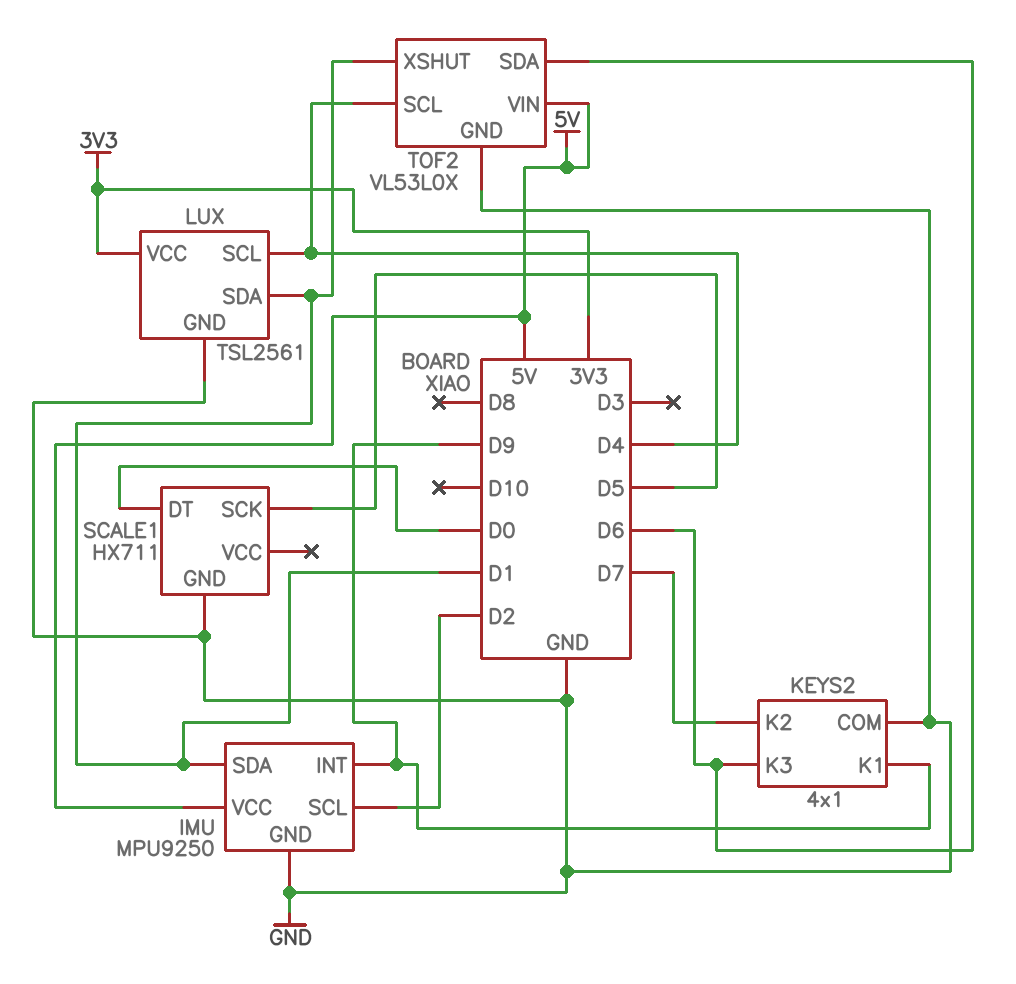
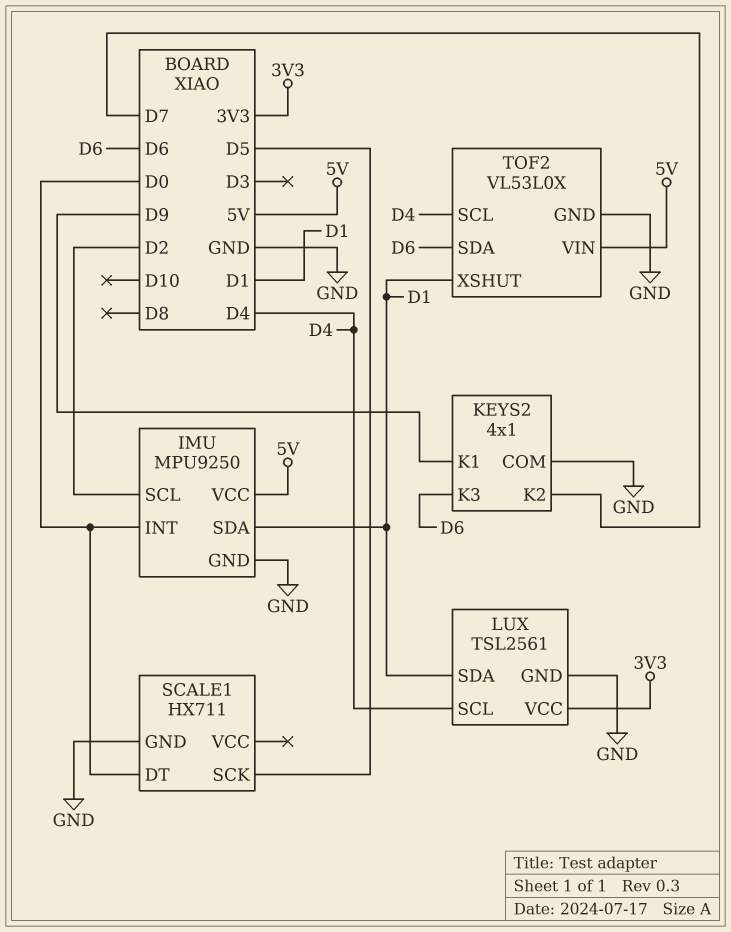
IMU pin INT: D9 -> D0

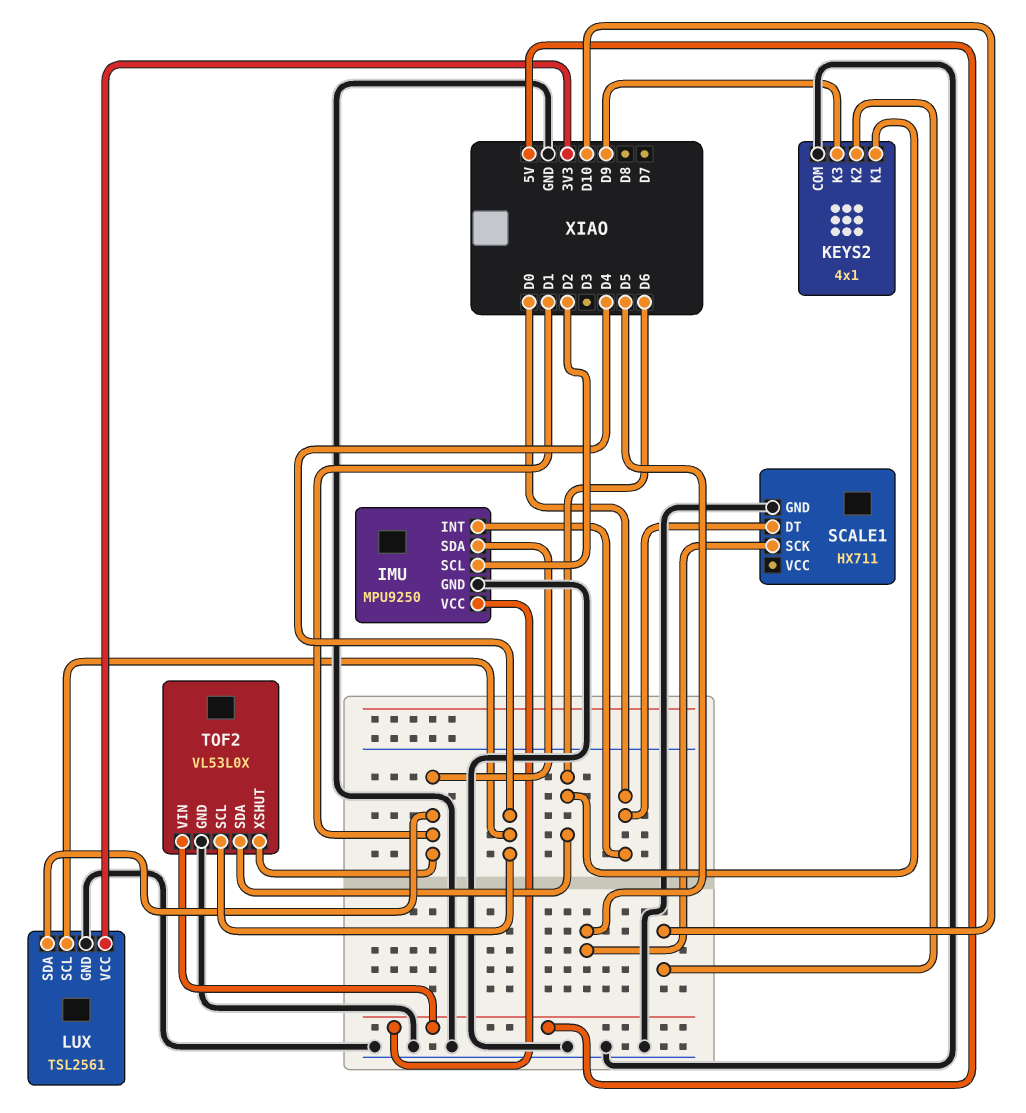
KEYS2 pin K1: D9 -> D6
KEYS2 pin K2: D7 -> D10
KEYS2 pin K3: D6 -> D9

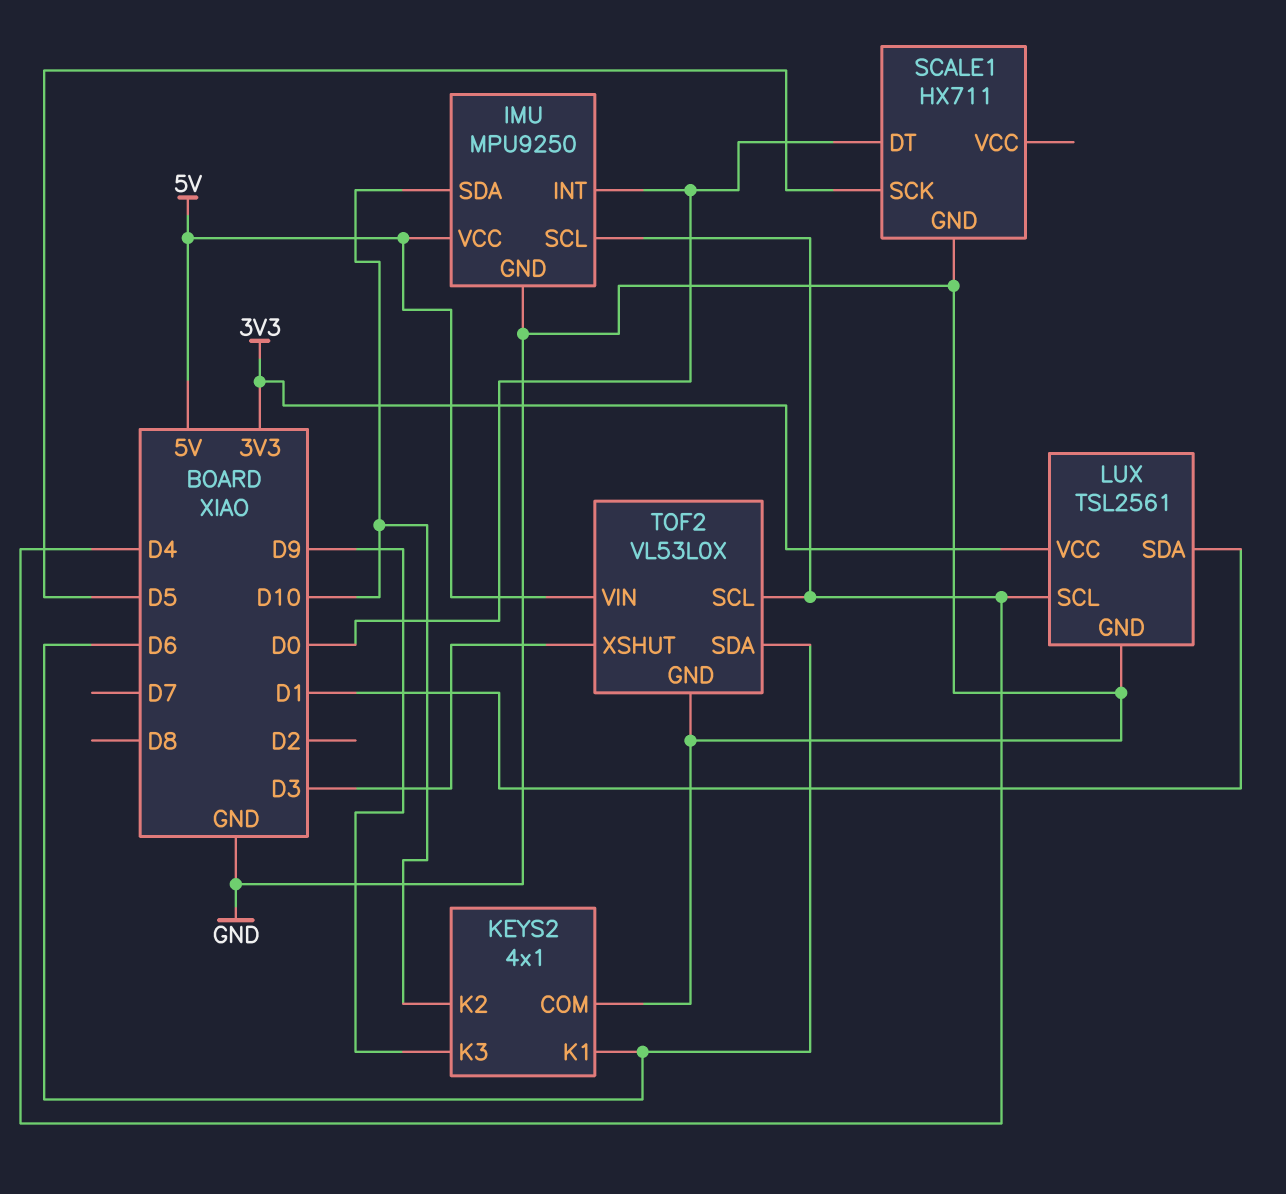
IMU pin SCL: D2 -> D4
IMU pin SDA: D1 -> D10
TOF2 pin XSHUT: D1 -> D3

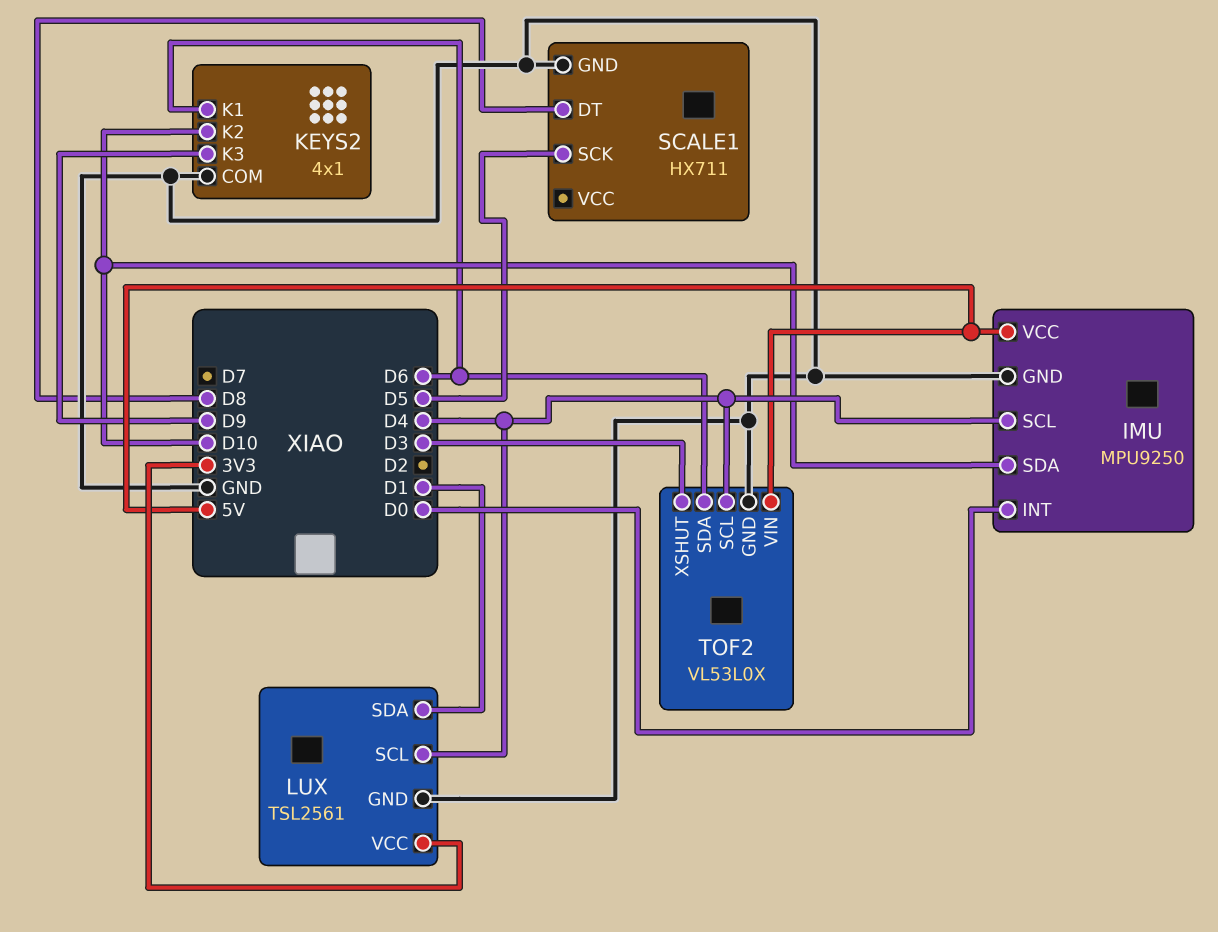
SCALE1 pin DT: D0 -> D8

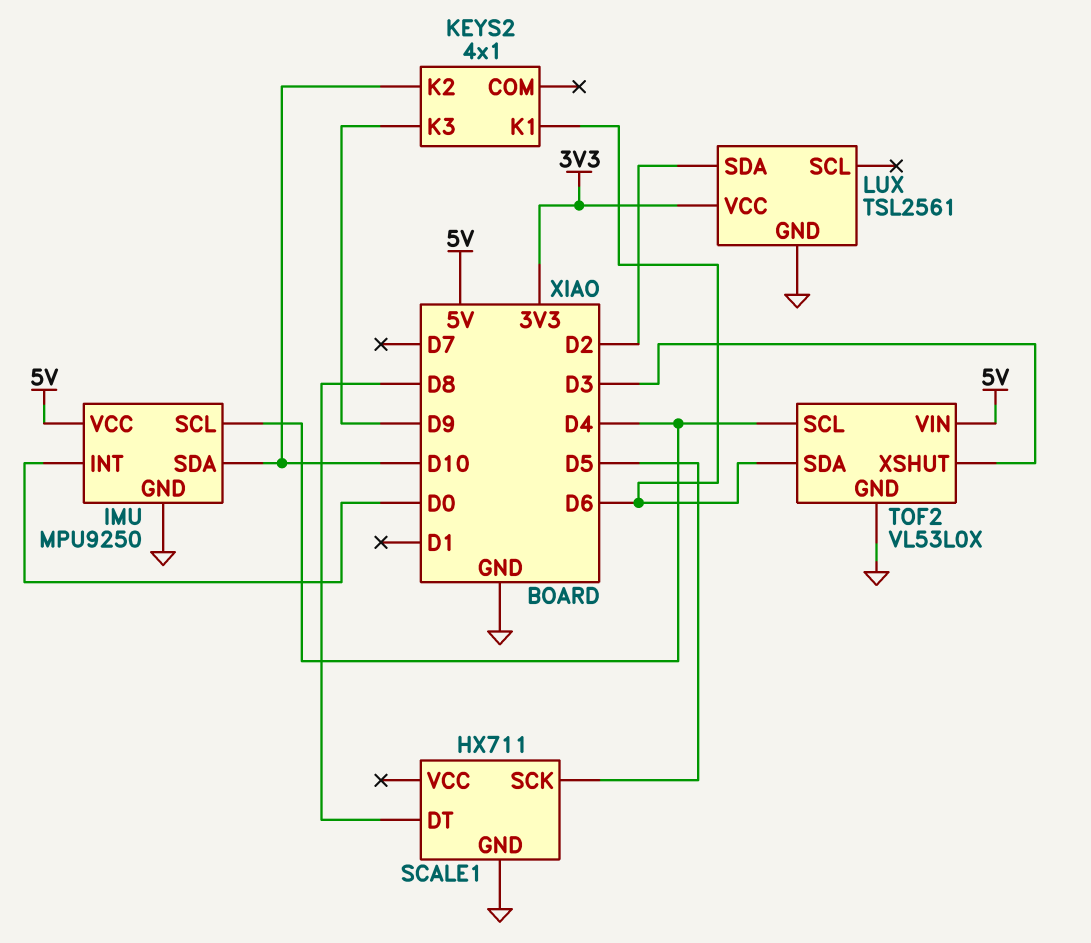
KEYS2 pin COM: GND -> none
LUX pin SCL: D4 -> none
LUX pin SDA: D1 -> D2

